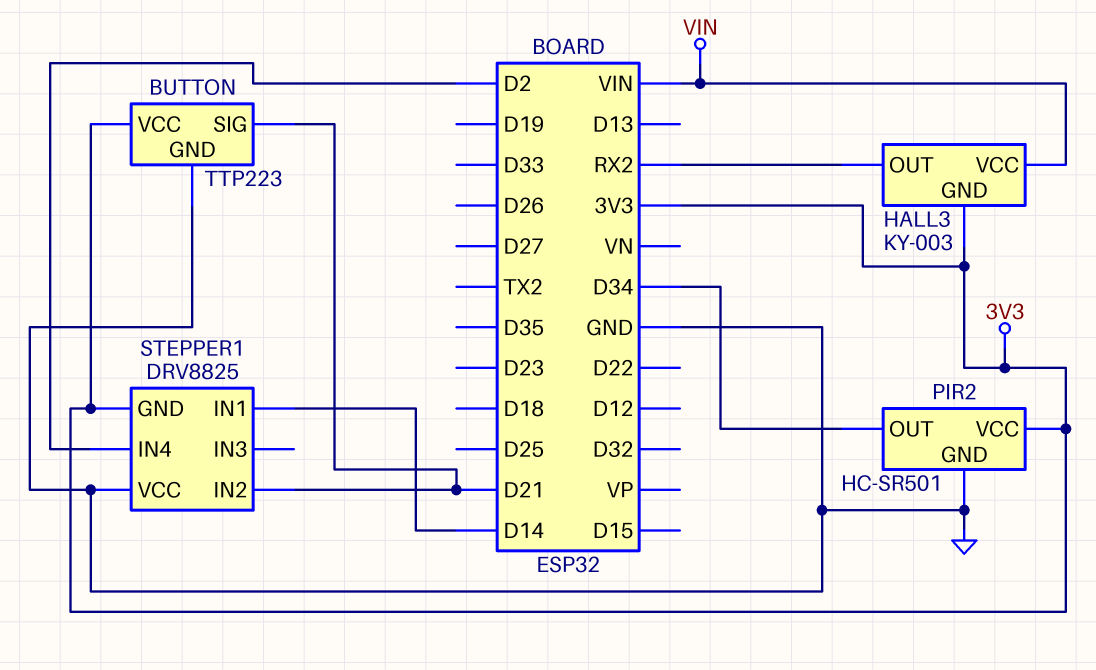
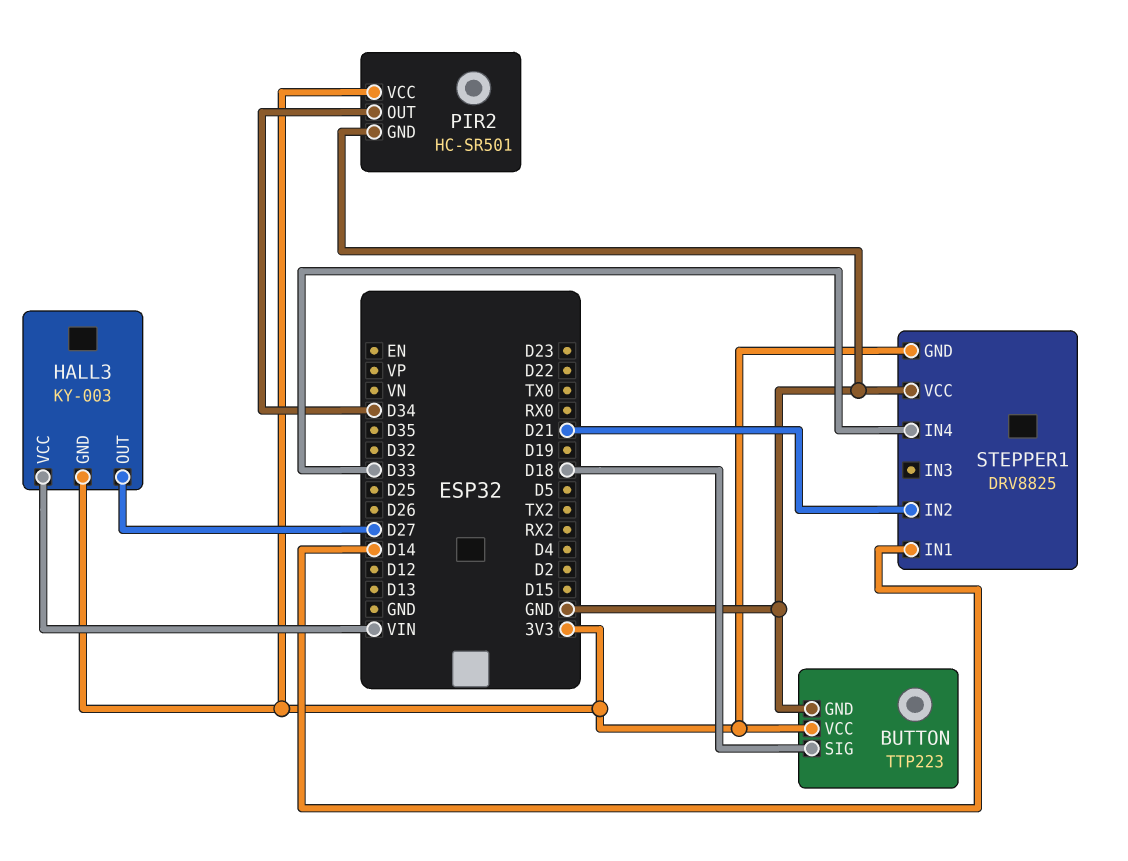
BUTTON pin SIG: D21 -> D18
HALL3 pin OUT: RX2 -> D27
STEPPER1 pin IN4: D2 -> D33

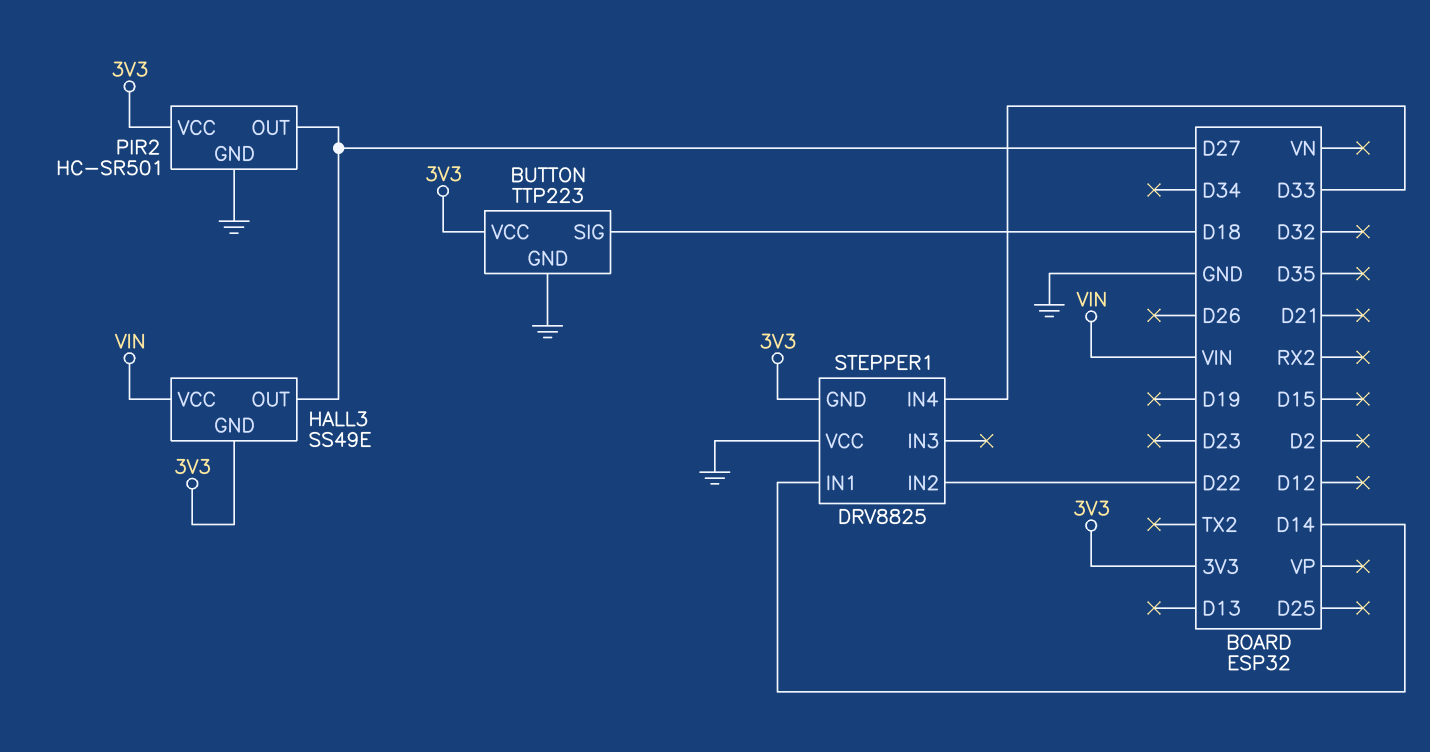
HALL3: KY-003 -> SS49E
PIR2 pin OUT: D34 -> D27
STEPPER1 pin IN2: D21 -> D22

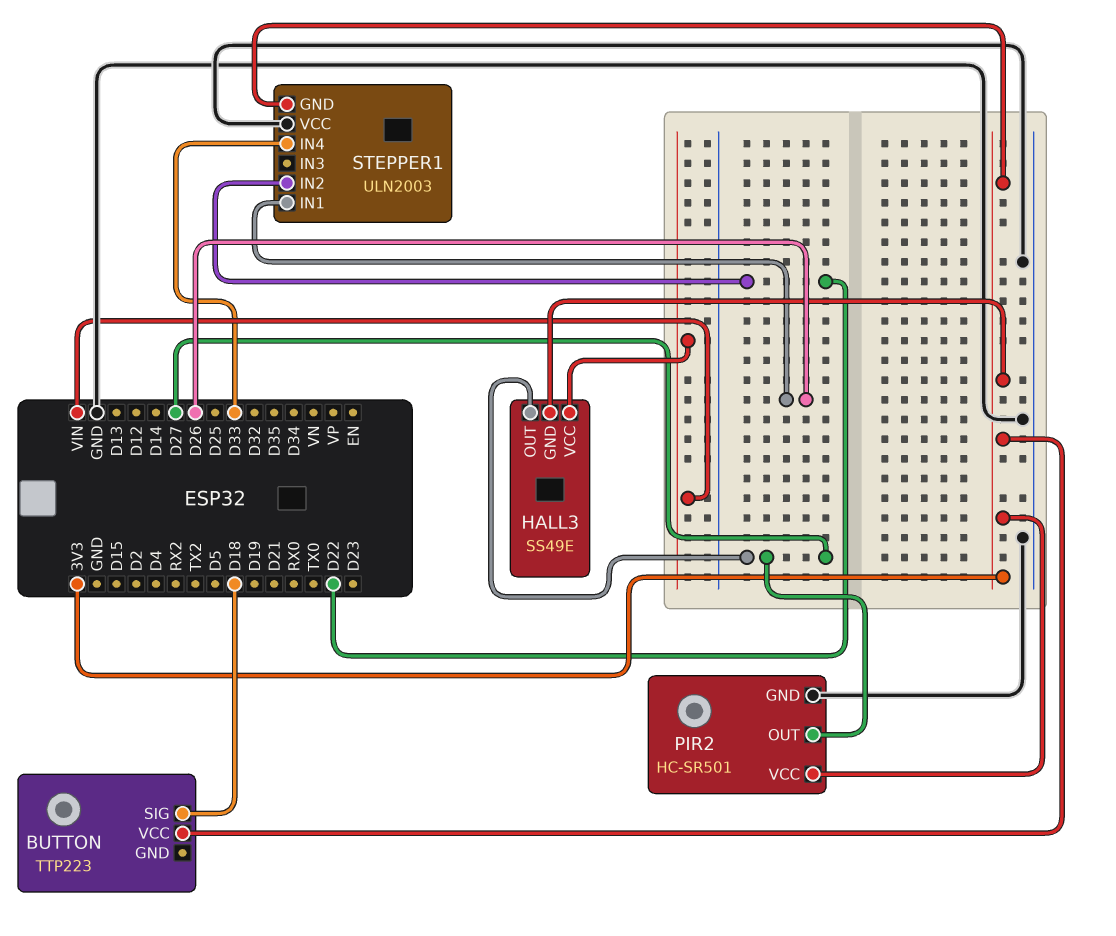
BUTTON pin GND: GND -> none
STEPPER1: DRV8825 -> ULN2003
STEPPER1 pin IN1: D14 -> D26

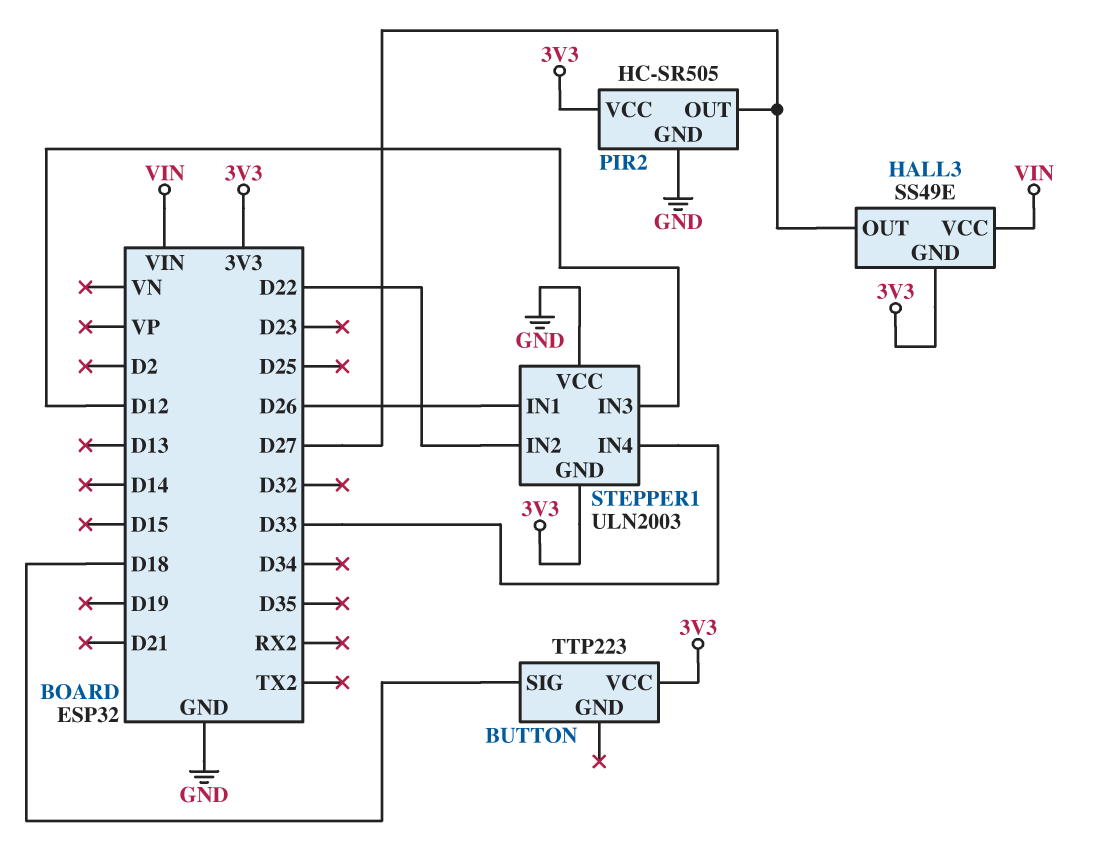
PIR2: HC-SR501 -> HC-SR505
STEPPER1 pin IN3: none -> D12

